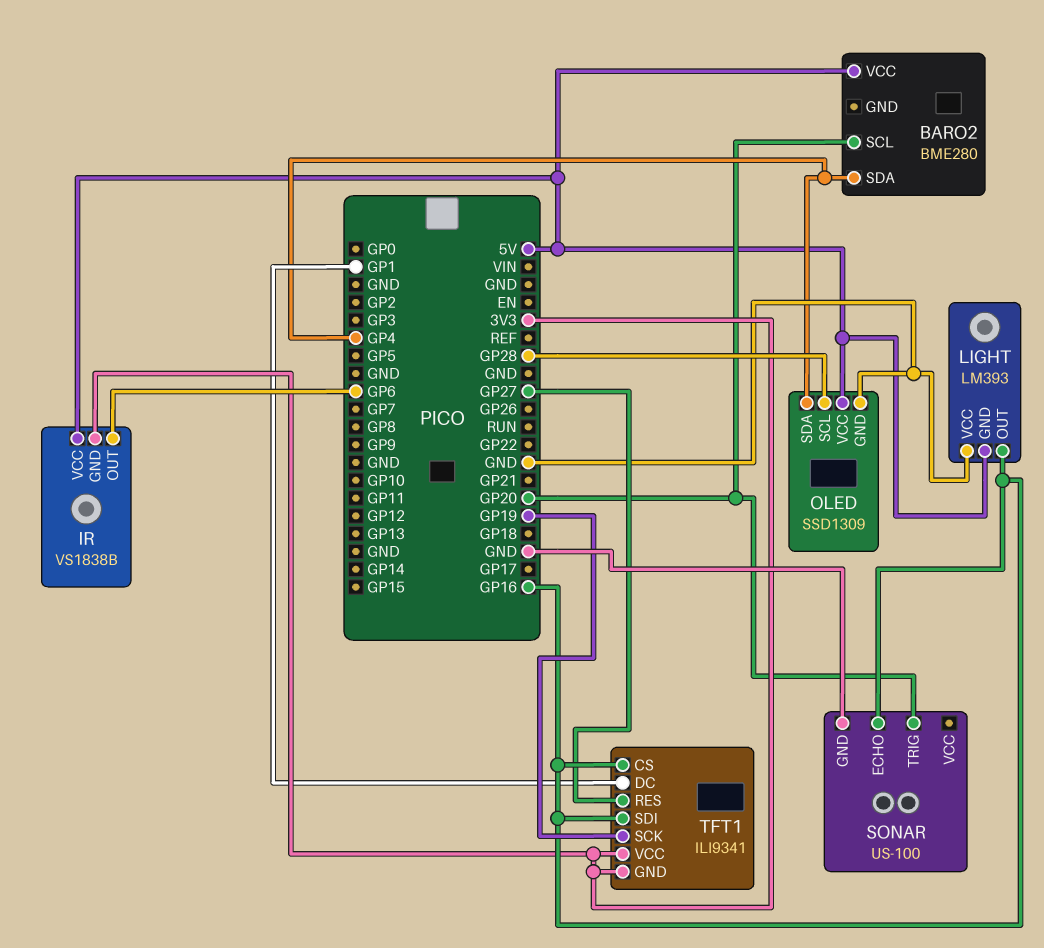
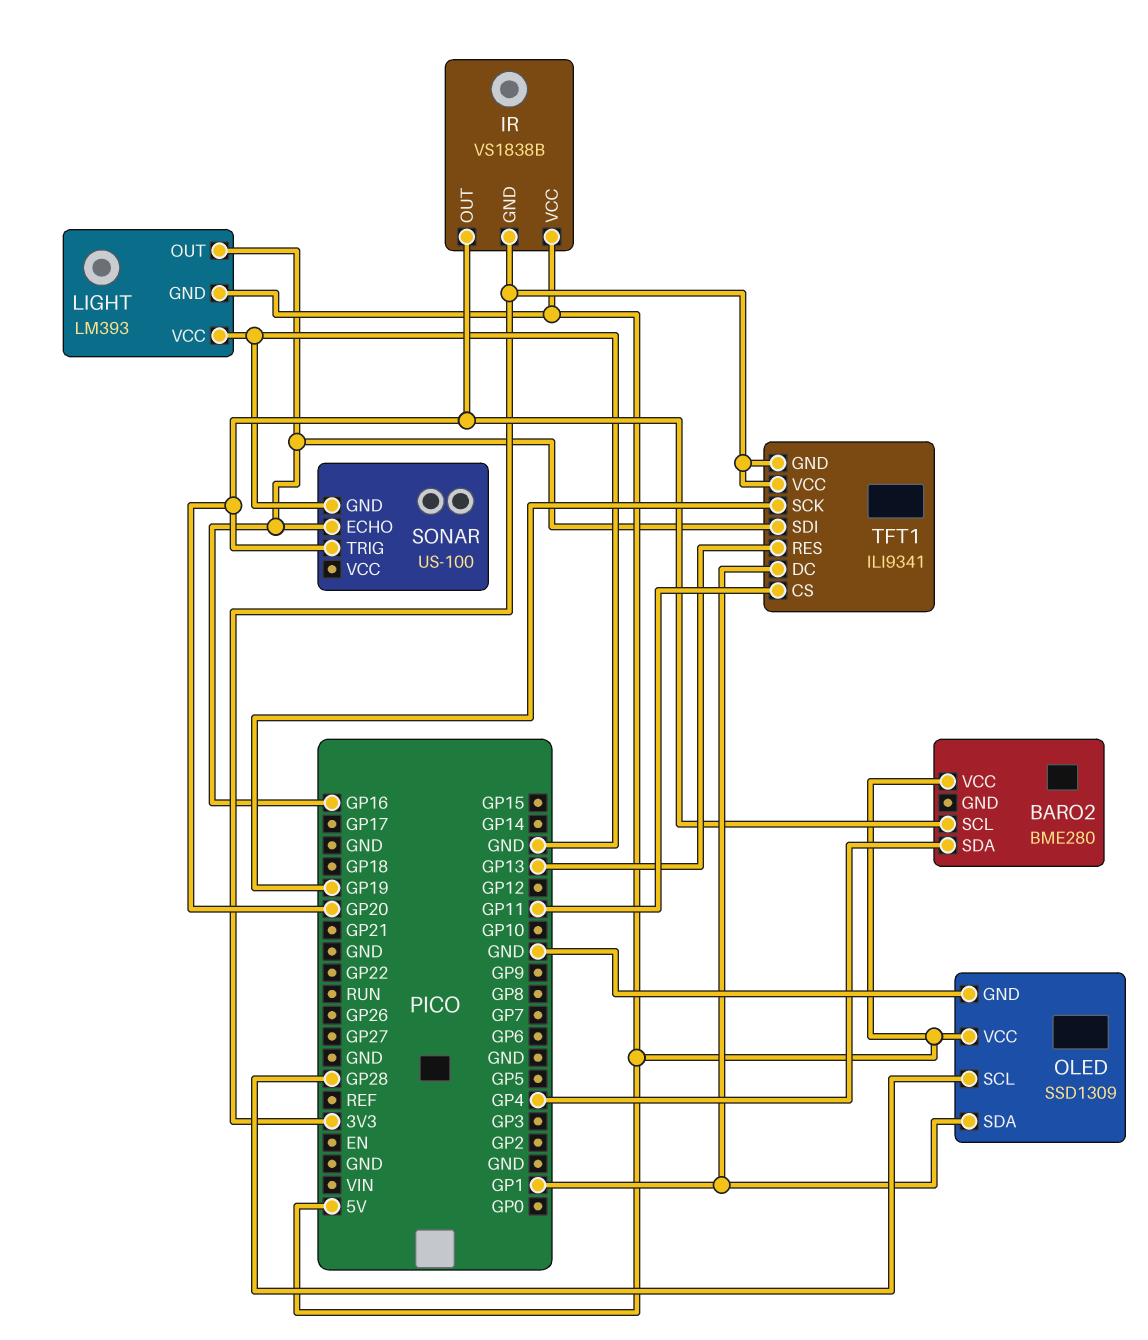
IR pin OUT: GP6 -> GP20
OLED pin SDA: GP4 -> GP1
TFT1 pin CS: GP16 -> GP11
TFT1 pin RES: GP27 -> GP13

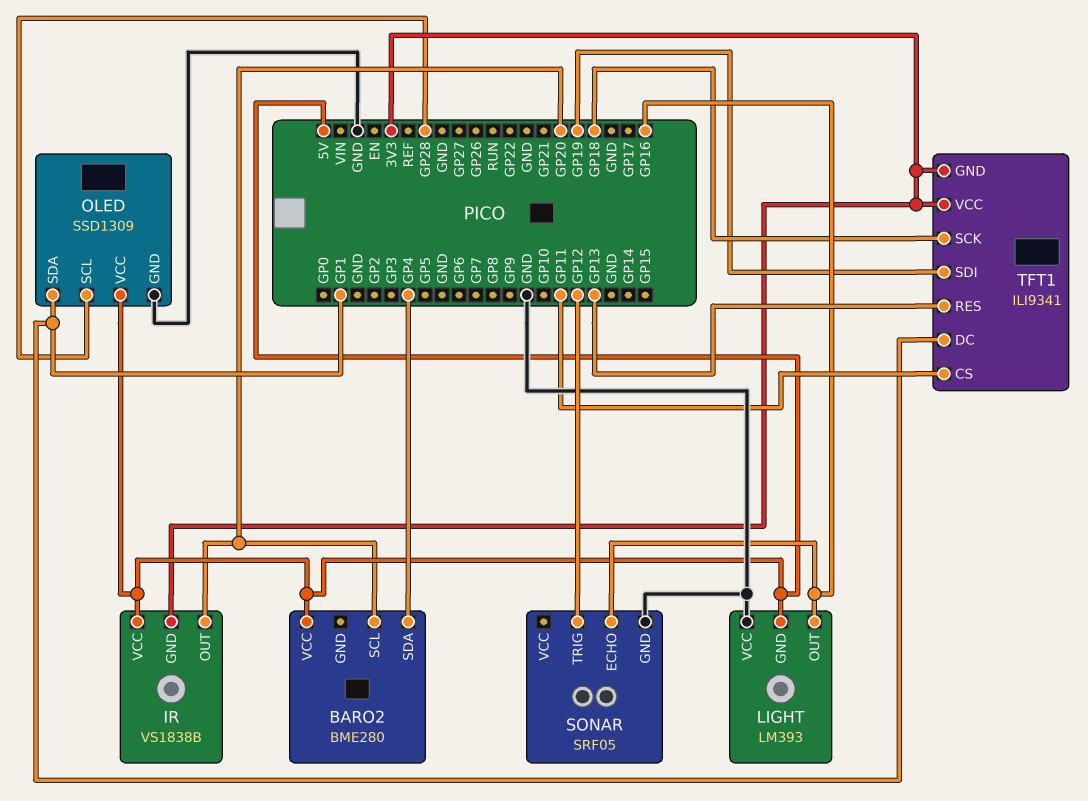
SONAR: US-100 -> SRF05
SONAR pin TRIG: GP20 -> GP12
TFT1 pin SCK: GP19 -> GP18
TFT1 pin SDI: GP16 -> GP19

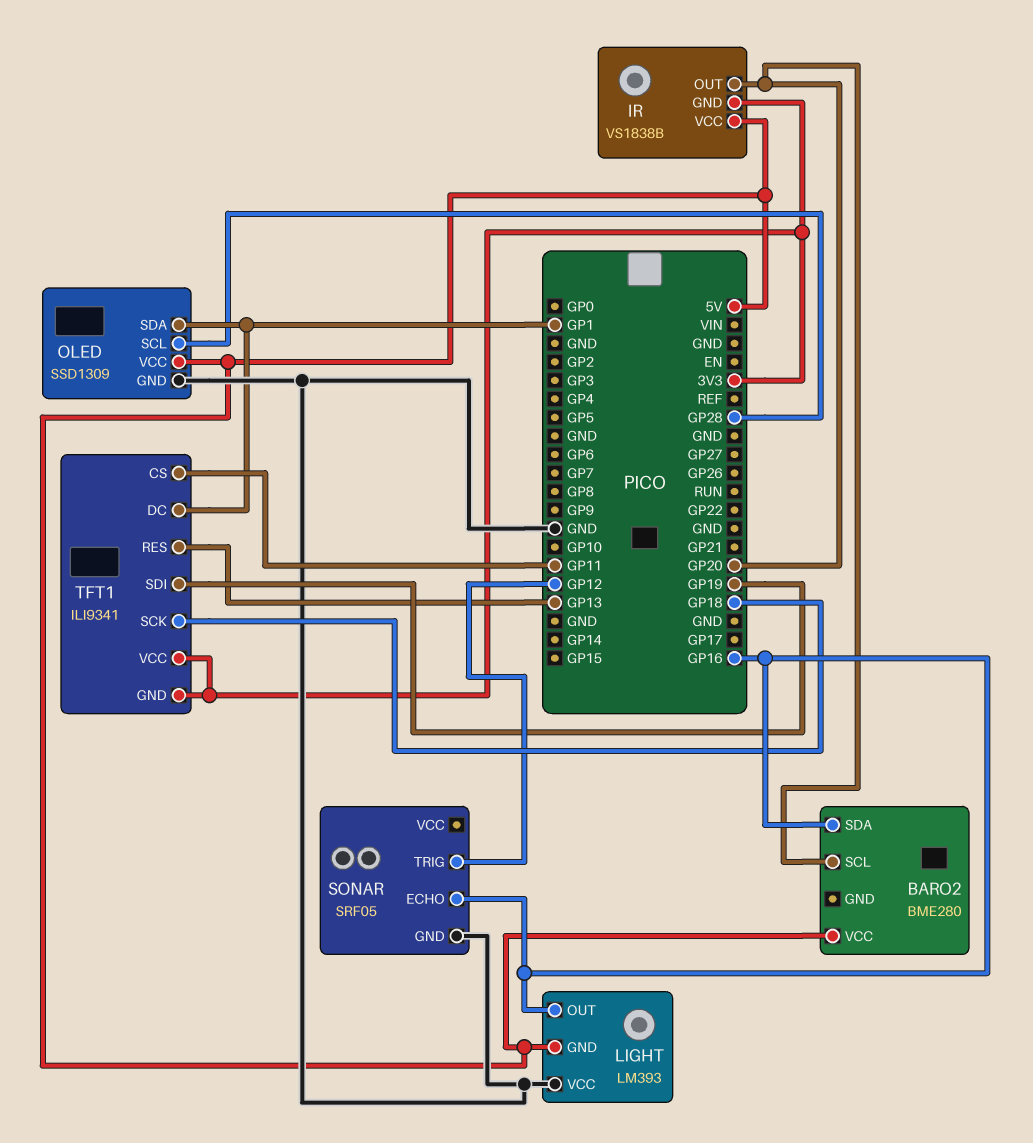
BARO2 pin SDA: GP4 -> GP16

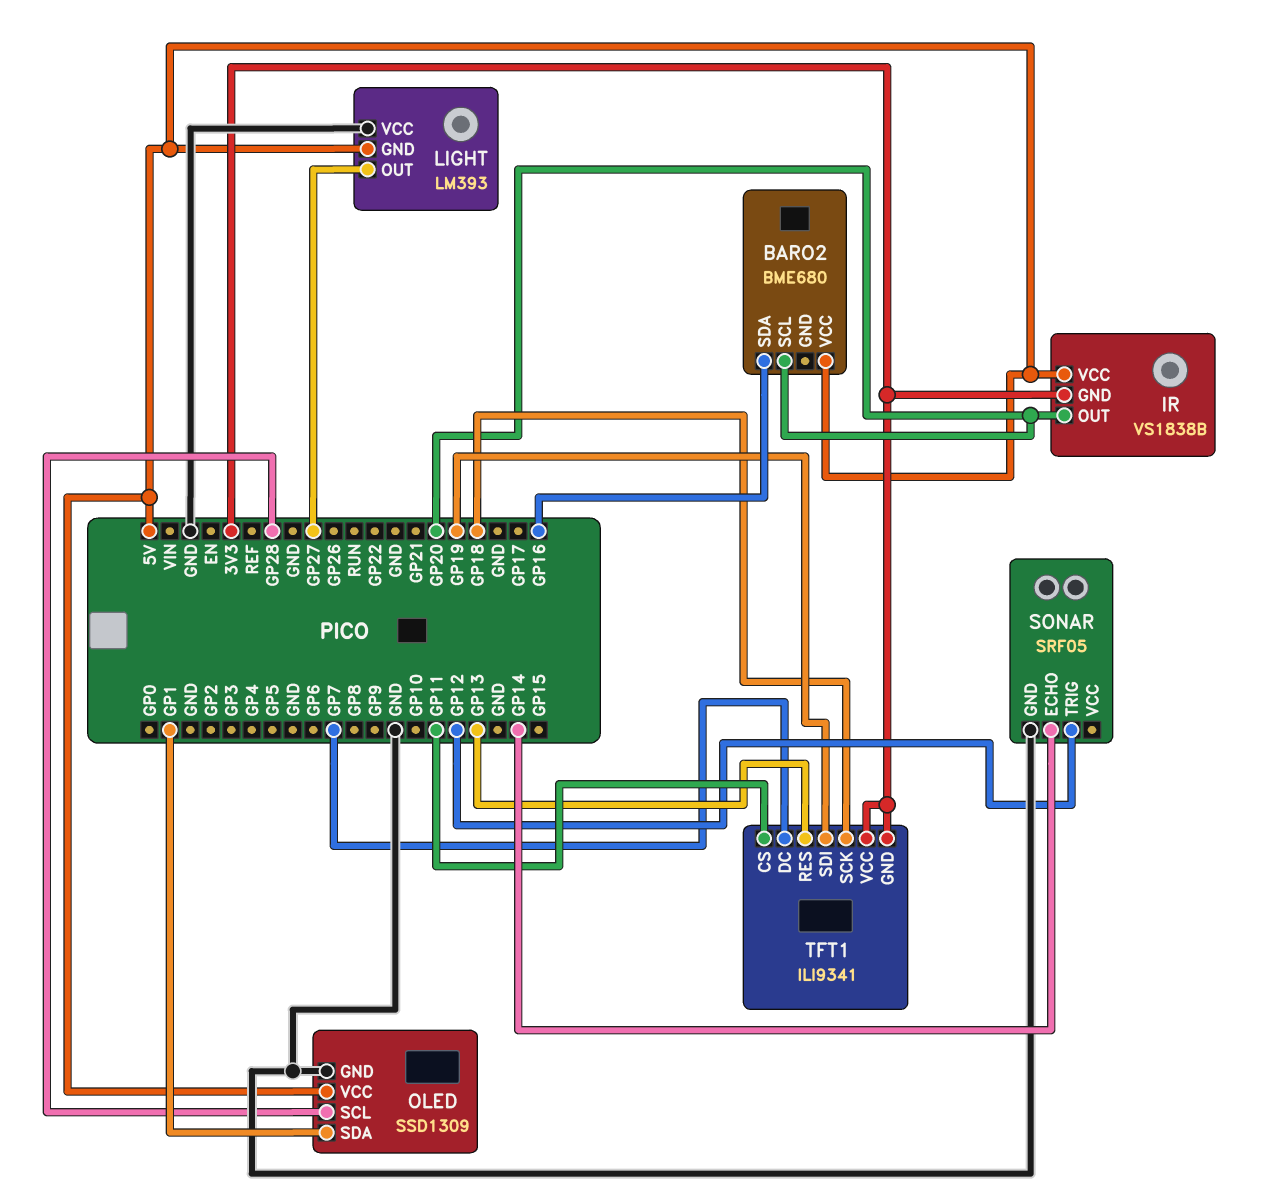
BARO2: BME280 -> BME680
LIGHT pin OUT: GP16 -> GP27
SONAR pin ECHO: GP16 -> GP14
TFT1 pin DC: GP1 -> GP7

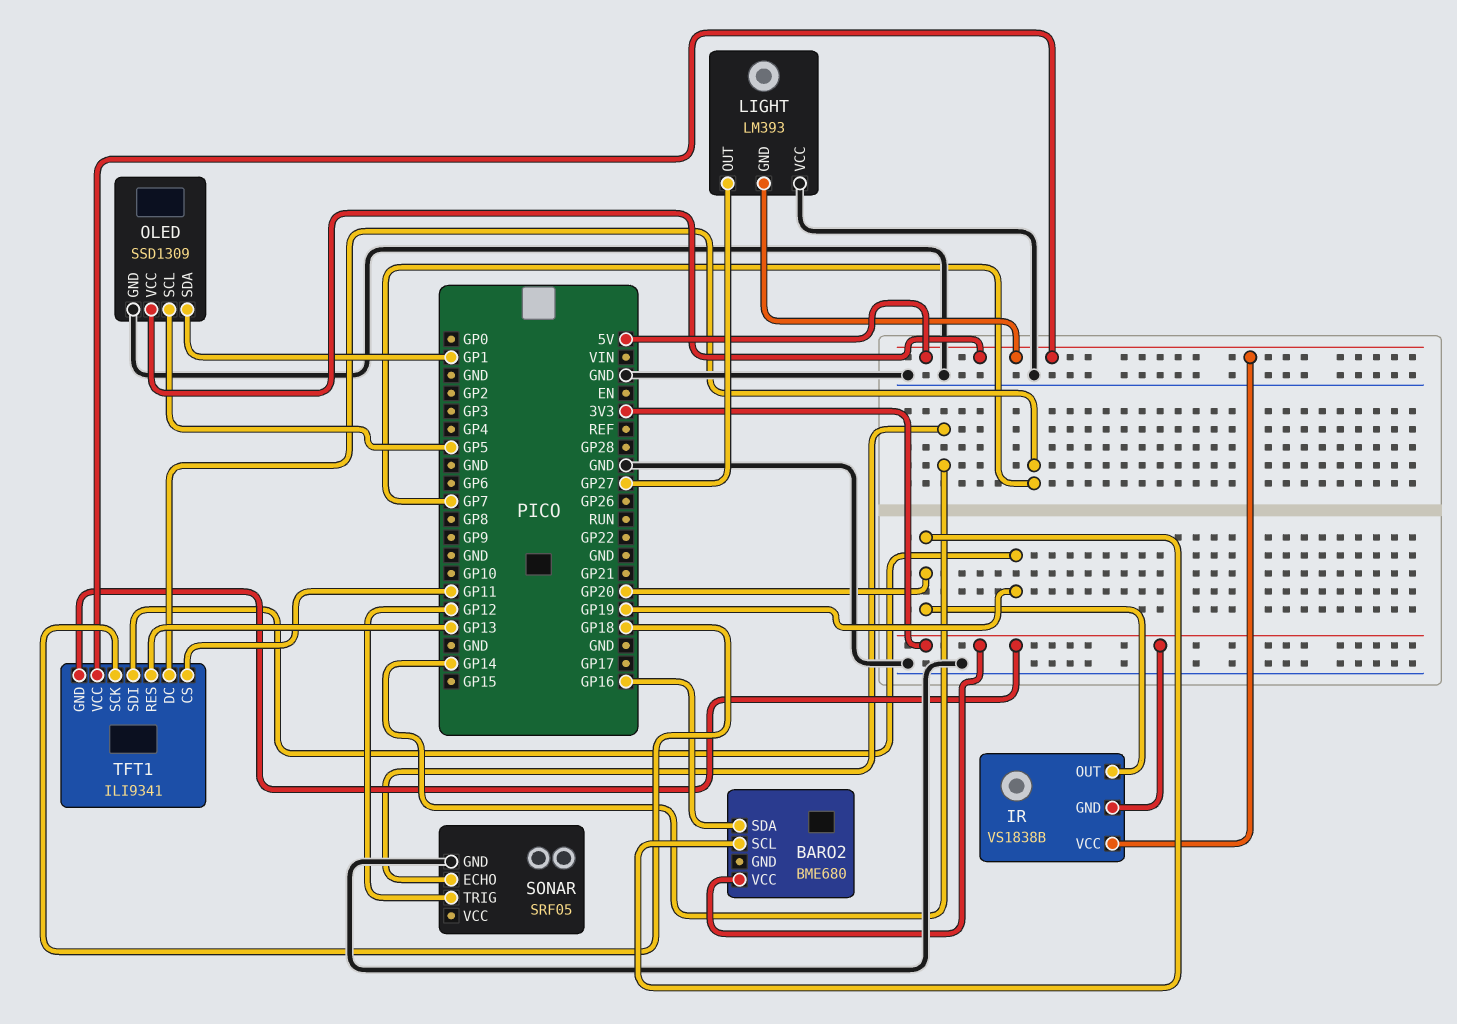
BARO2 pin VCC: 5V -> 3V3
OLED pin SCL: GP28 -> GP5
TFT1 pin VCC: 3V3 -> 5V

